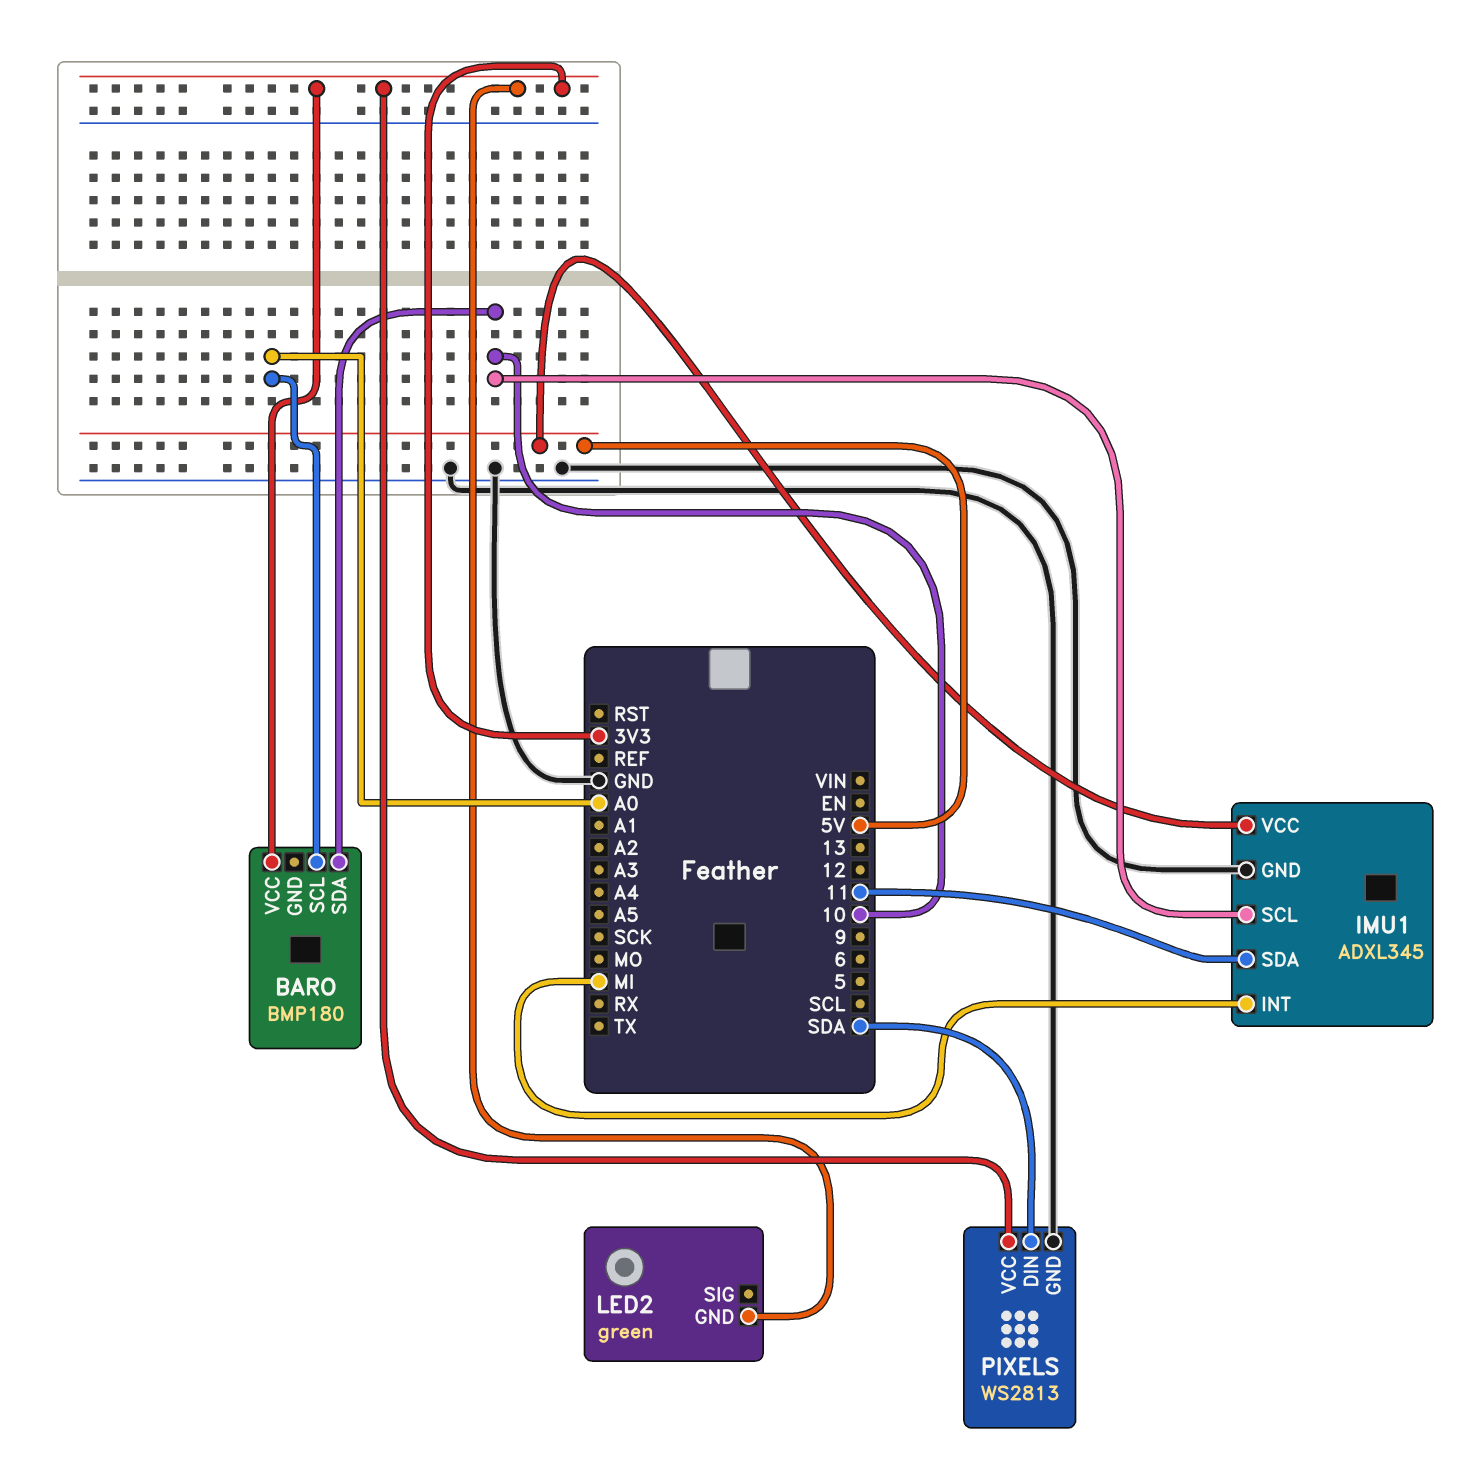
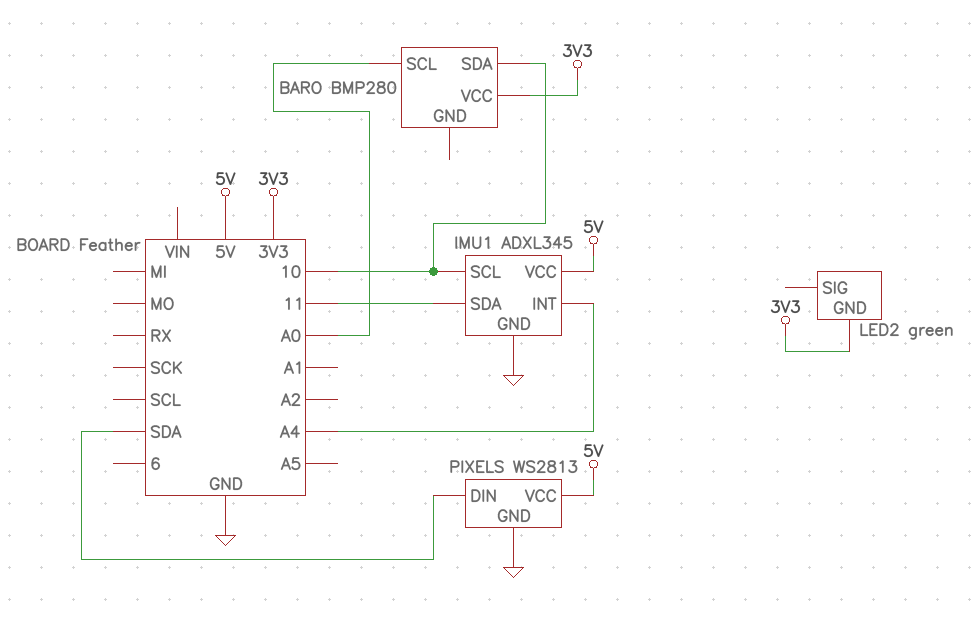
BARO: BMP180 -> BMP280
IMU1 pin INT: MI -> A4
PIXELS pin VCC: 3V3 -> 5V

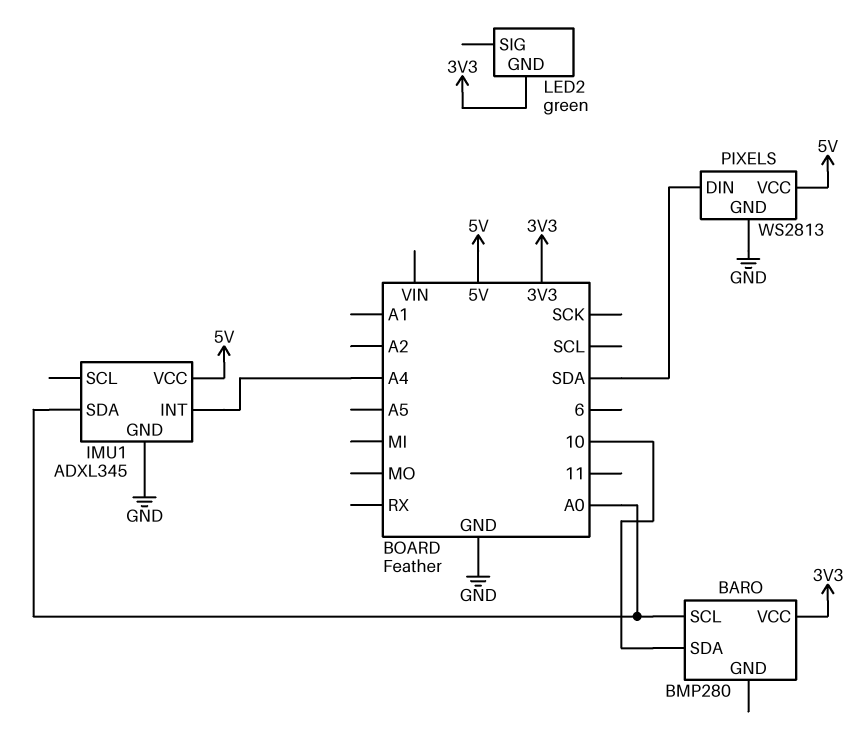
IMU1 pin SCL: 10 -> none
IMU1 pin SDA: 11 -> A0

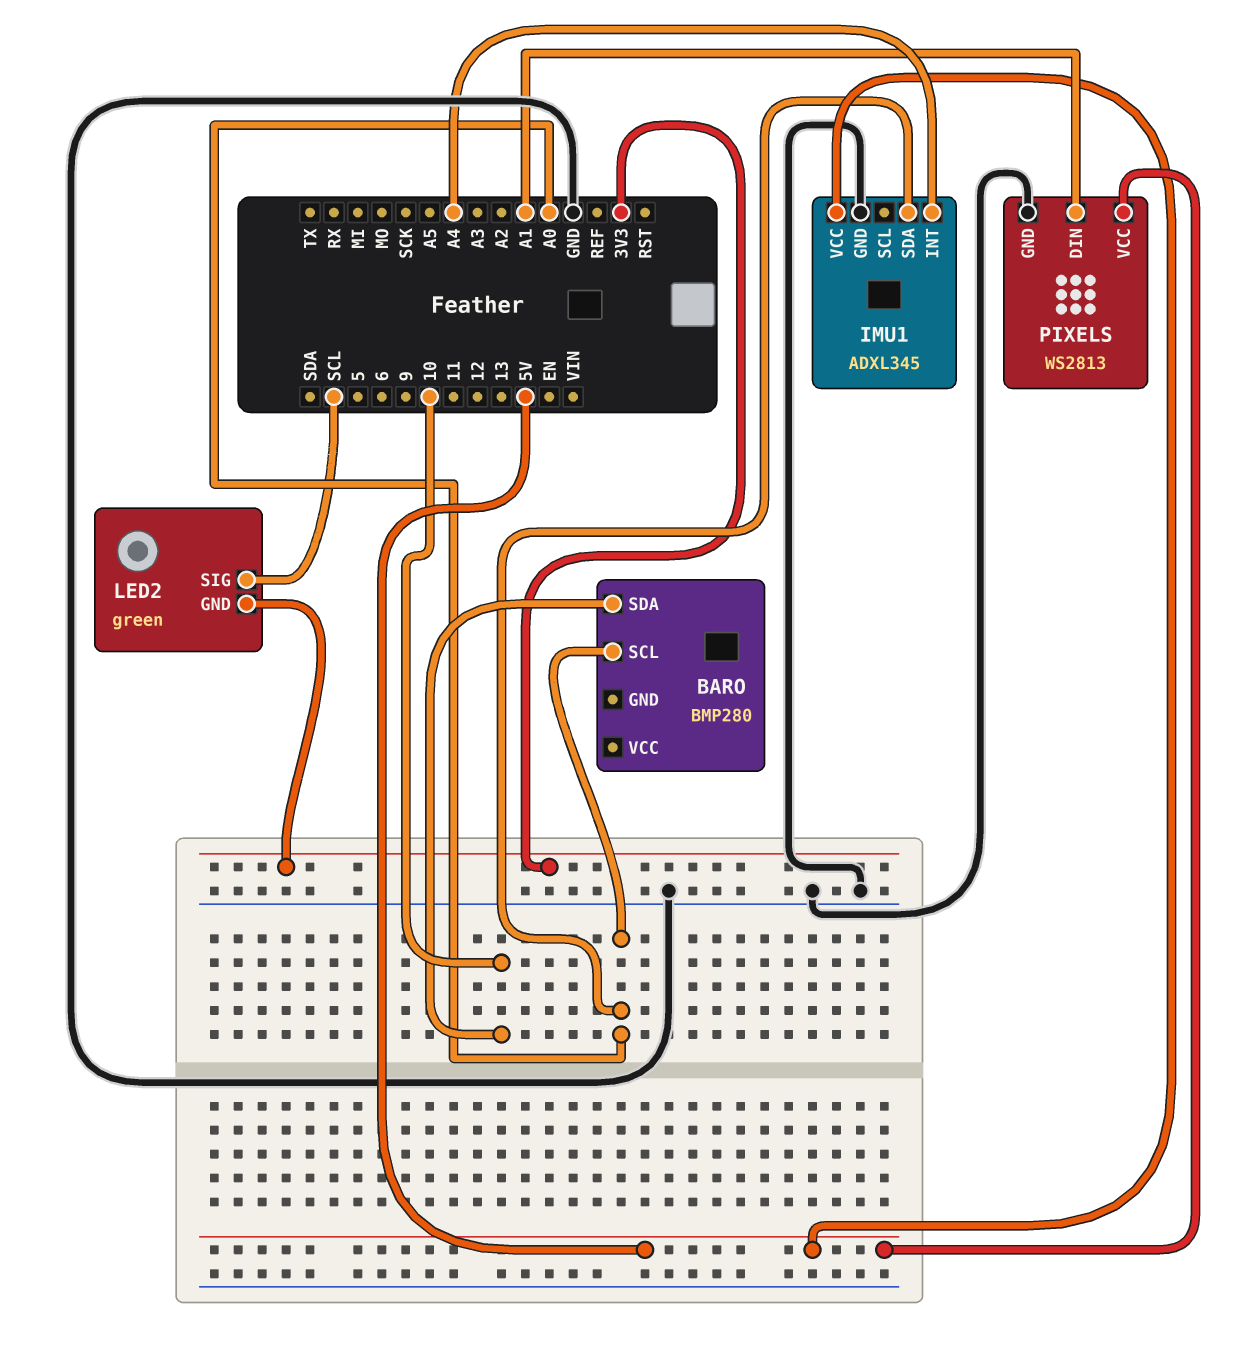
BARO pin VCC: 3V3 -> none
LED2 pin SIG: none -> SCL
PIXELS pin DIN: SDA -> A1

